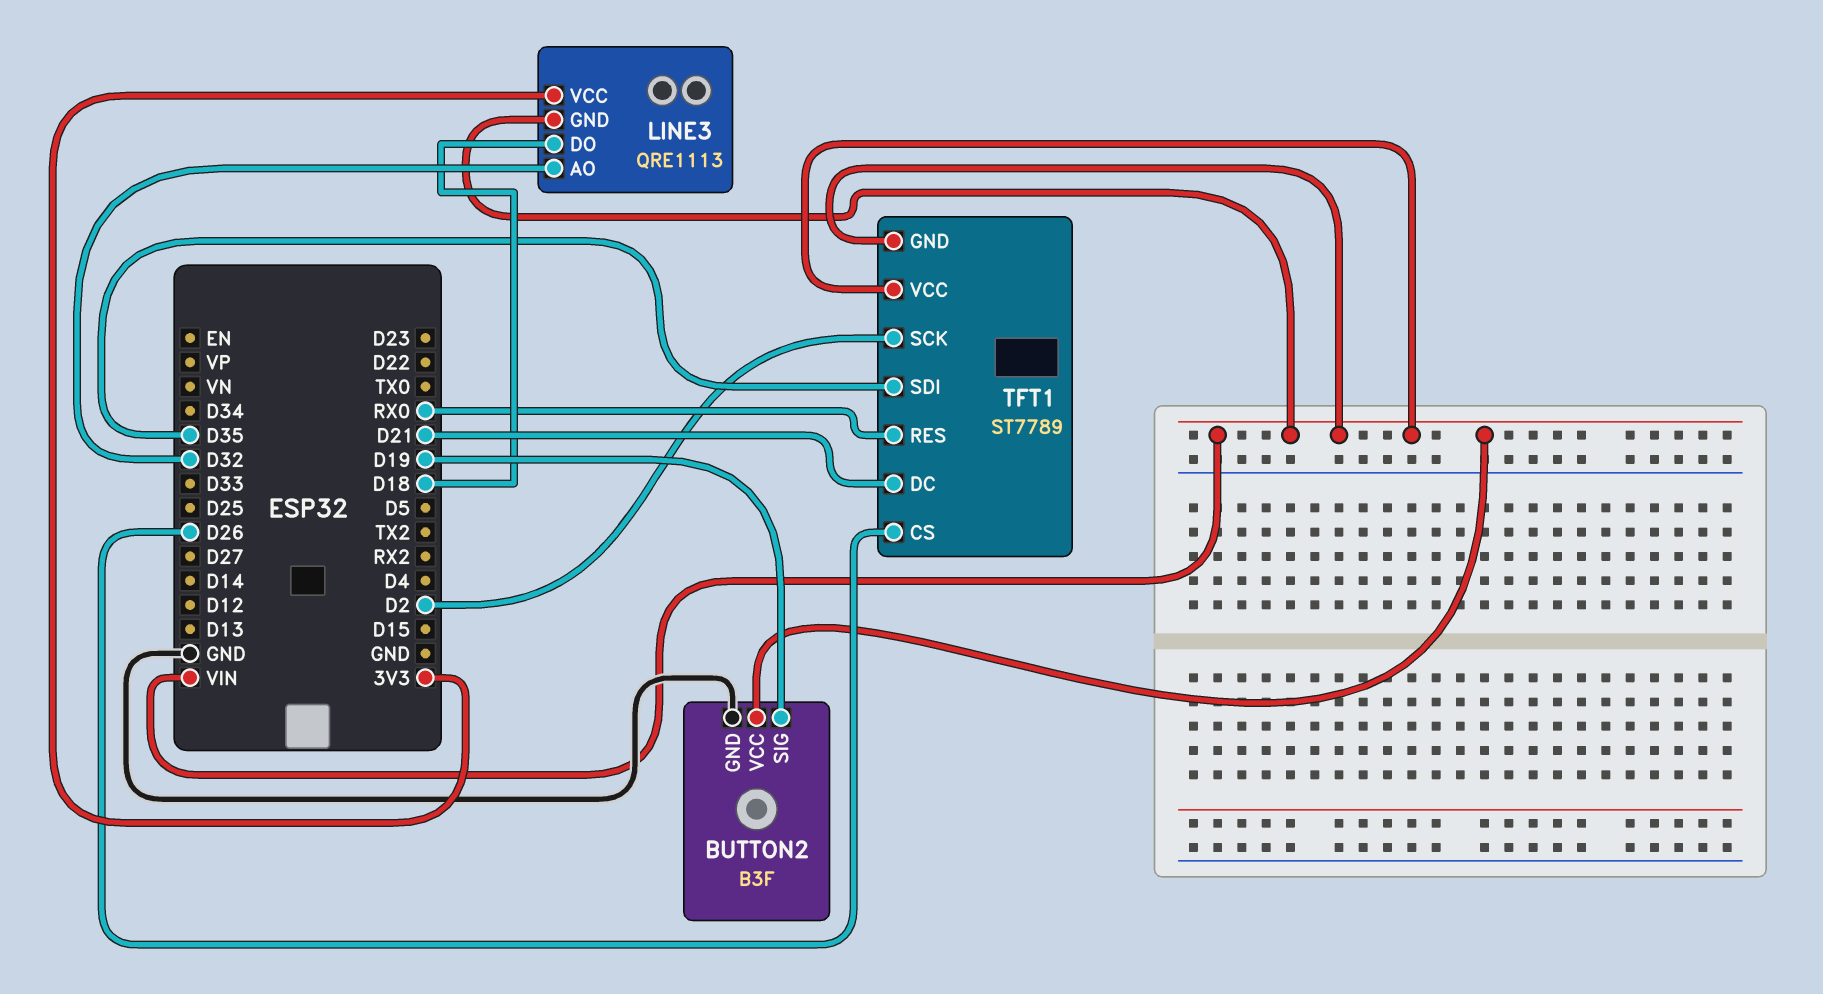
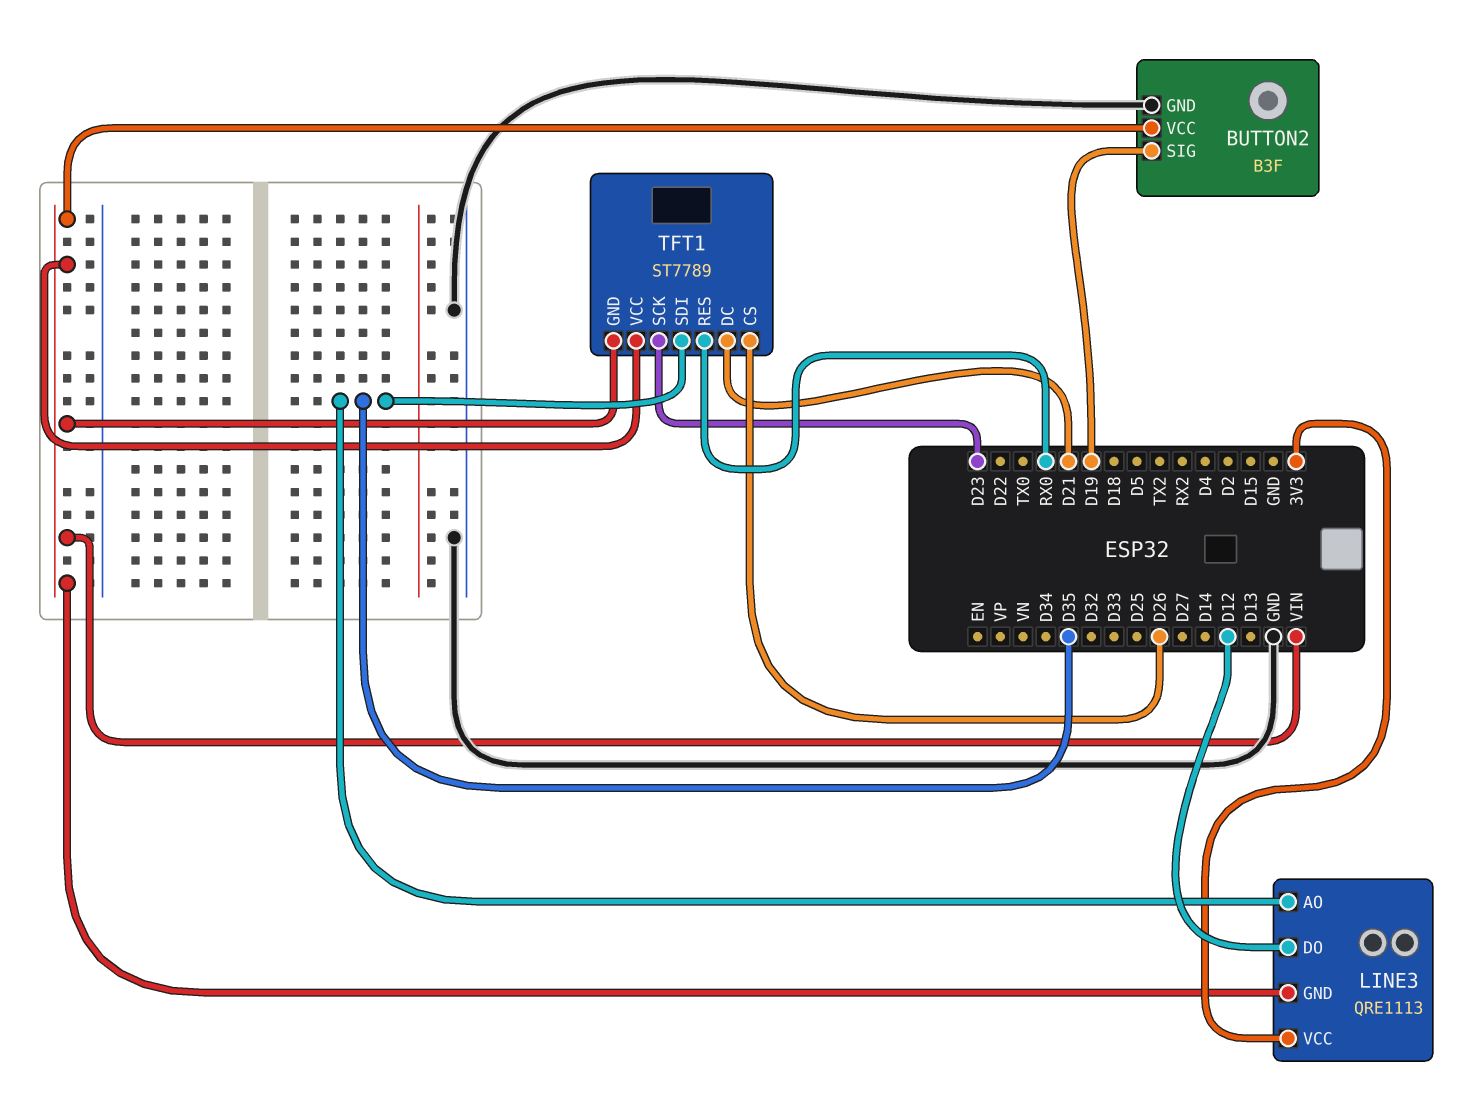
LINE3 pin AO: D32 -> D35
LINE3 pin DO: D18 -> D12
TFT1 pin SCK: D2 -> D23

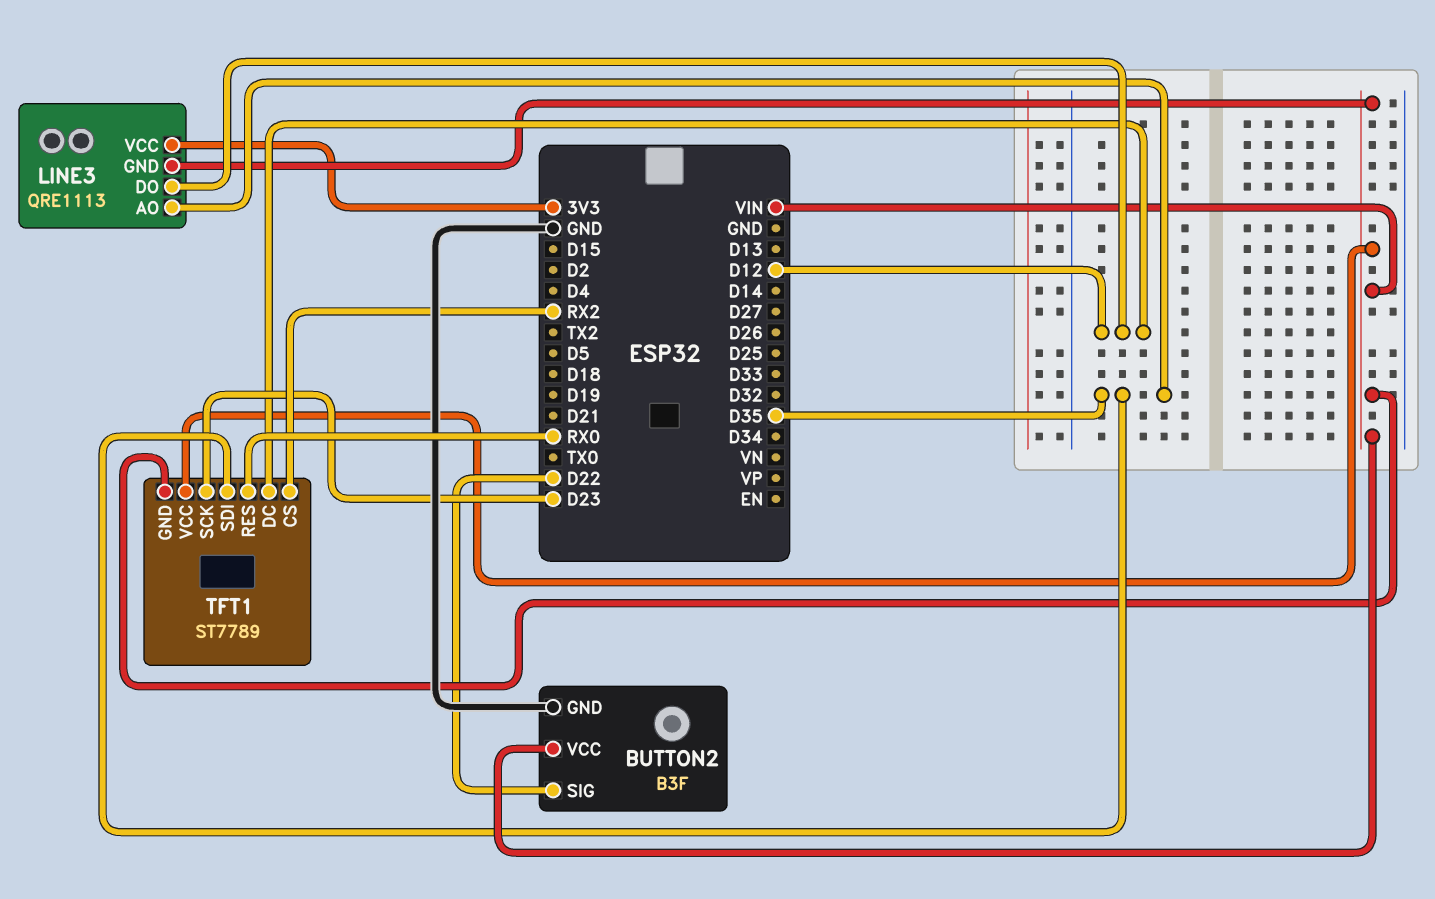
BUTTON2 pin SIG: D19 -> D22
TFT1 pin CS: D26 -> RX2
TFT1 pin DC: D21 -> D12

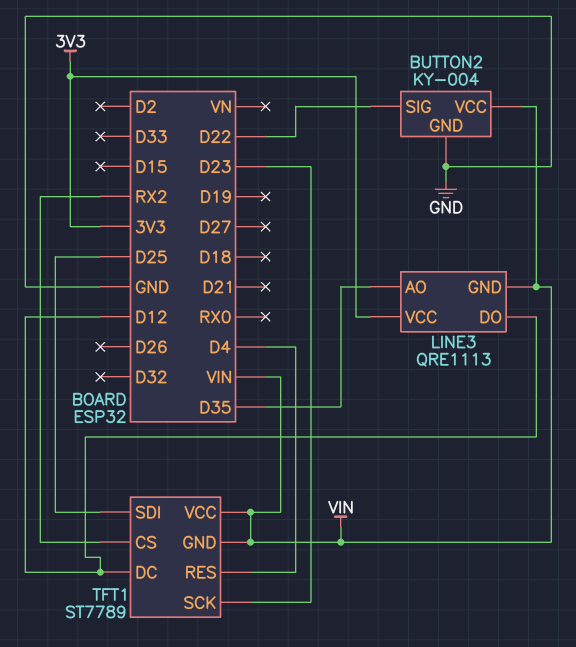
BUTTON2: B3F -> KY-004
TFT1 pin RES: RX0 -> D4
TFT1 pin SDI: D35 -> D25

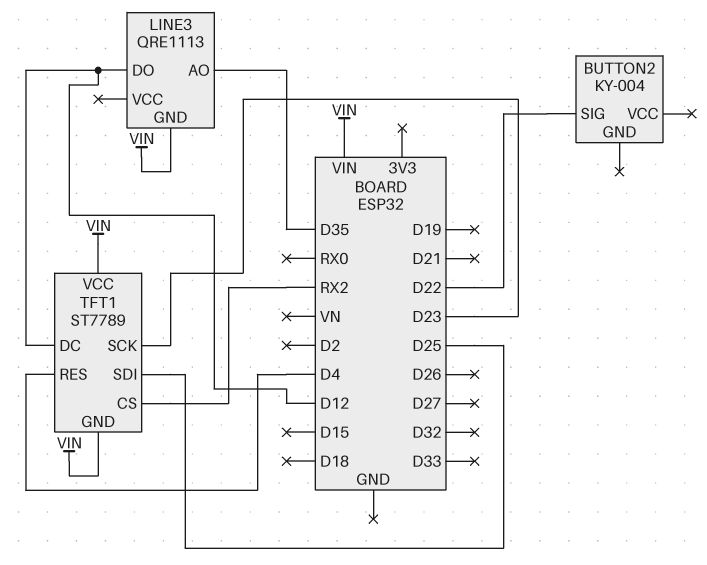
BUTTON2 pin GND: GND -> none
BUTTON2 pin VCC: VIN -> none
LINE3 pin VCC: 3V3 -> none

